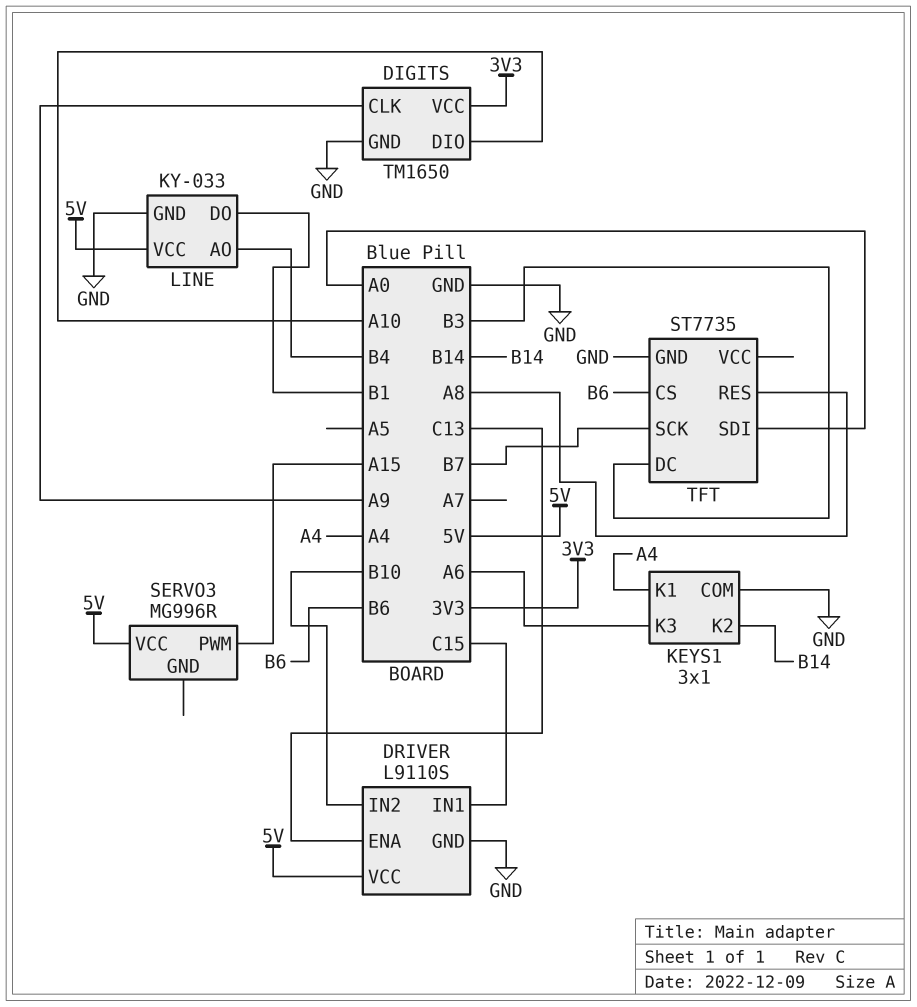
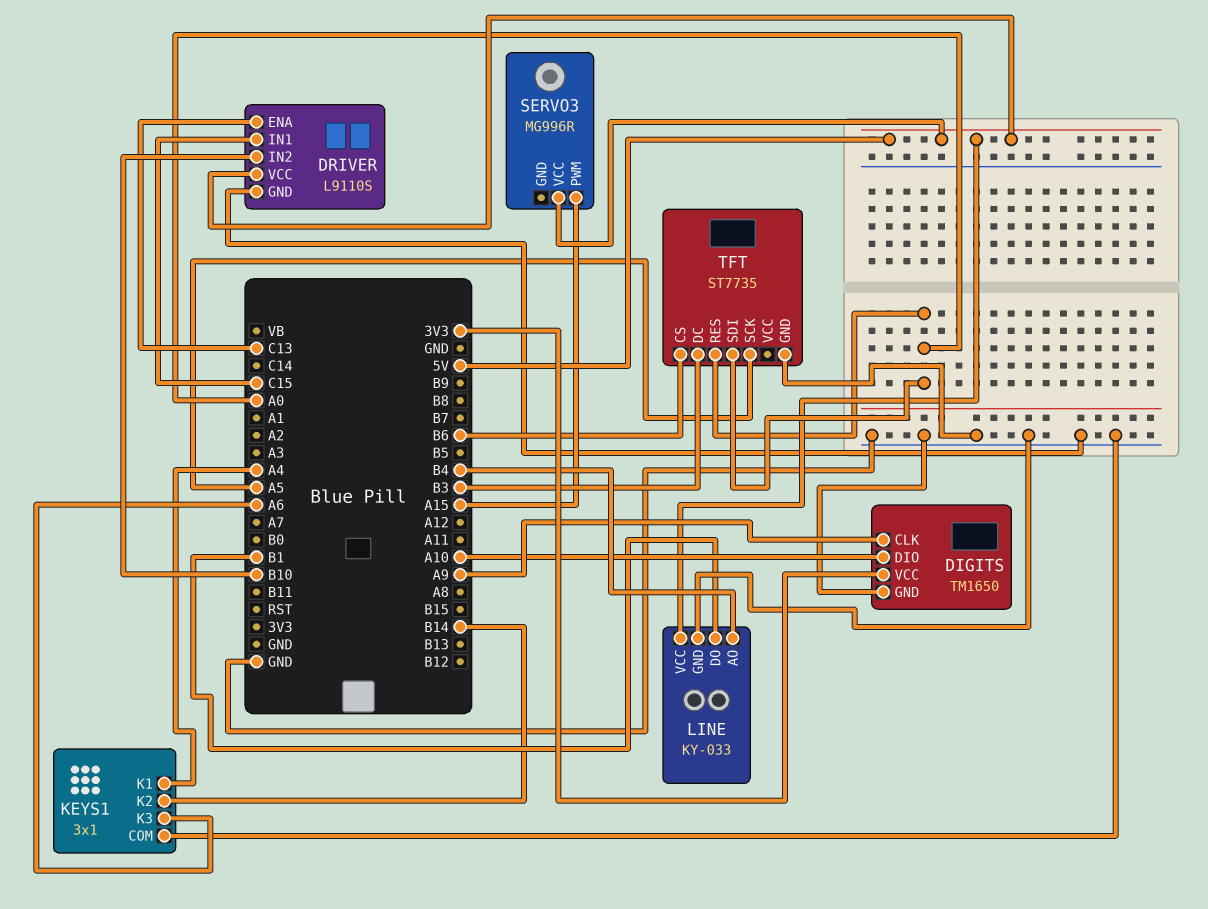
TFT pin RES: A8 -> A0
TFT pin SCK: B7 -> A5

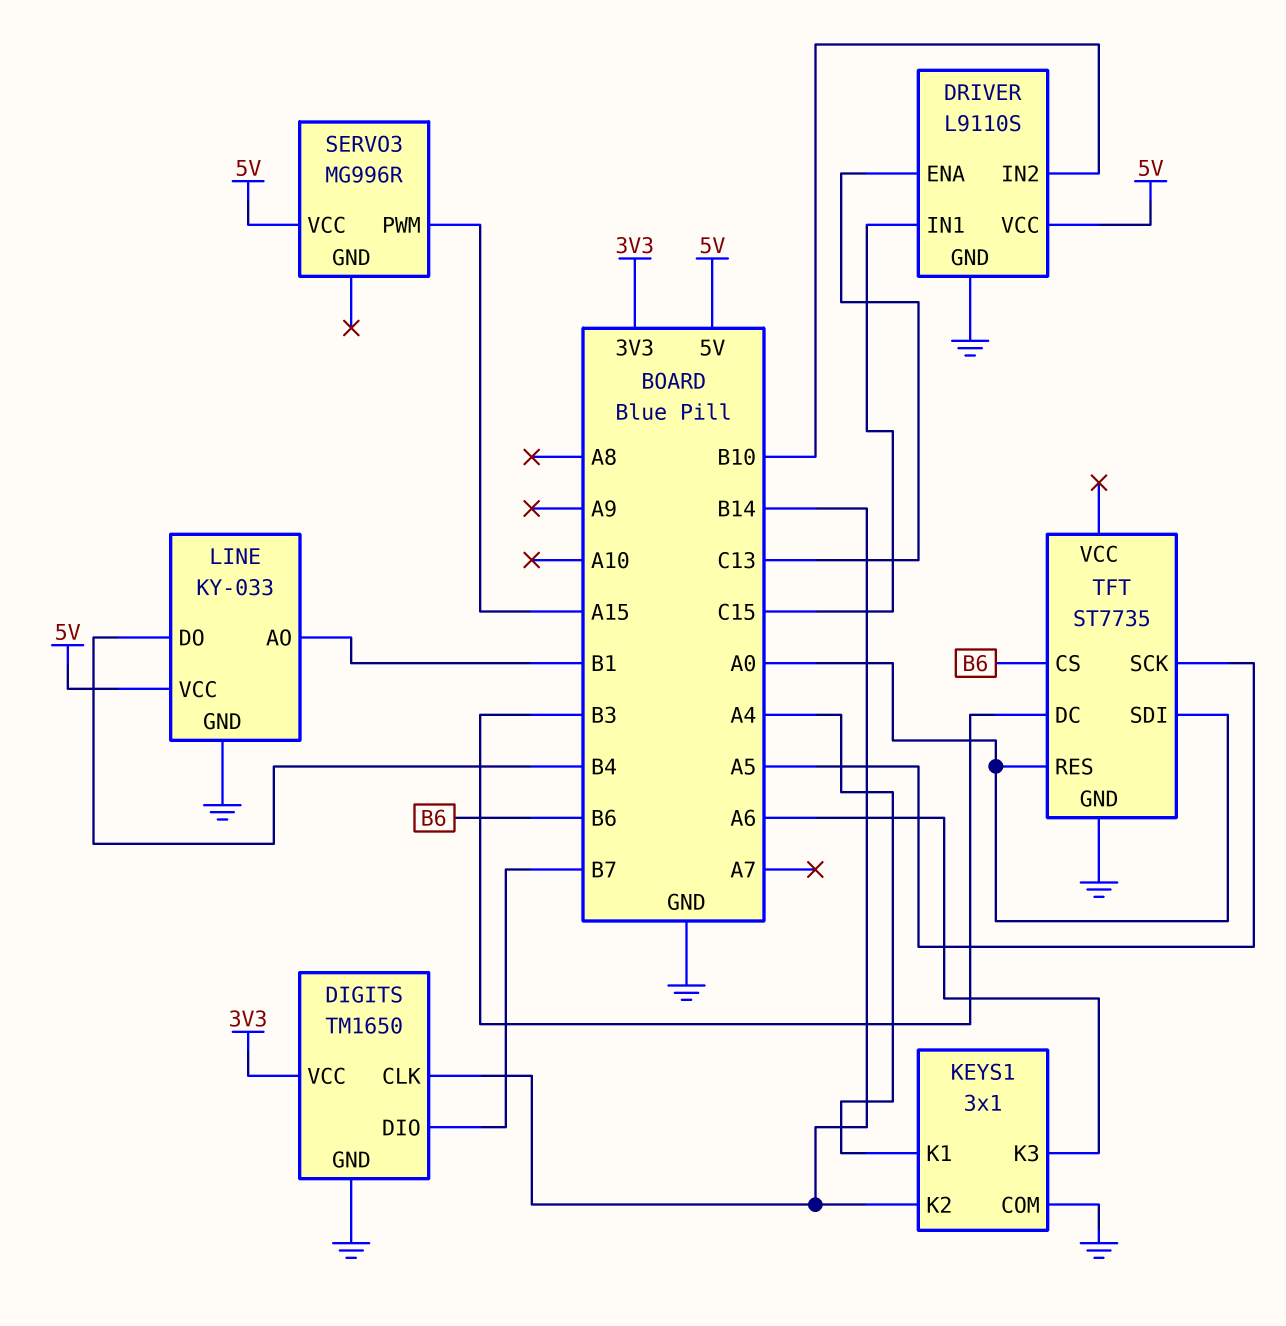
DIGITS pin CLK: A9 -> B14
DIGITS pin DIO: A10 -> B7
LINE pin AO: B4 -> B1
LINE pin DO: B1 -> B4

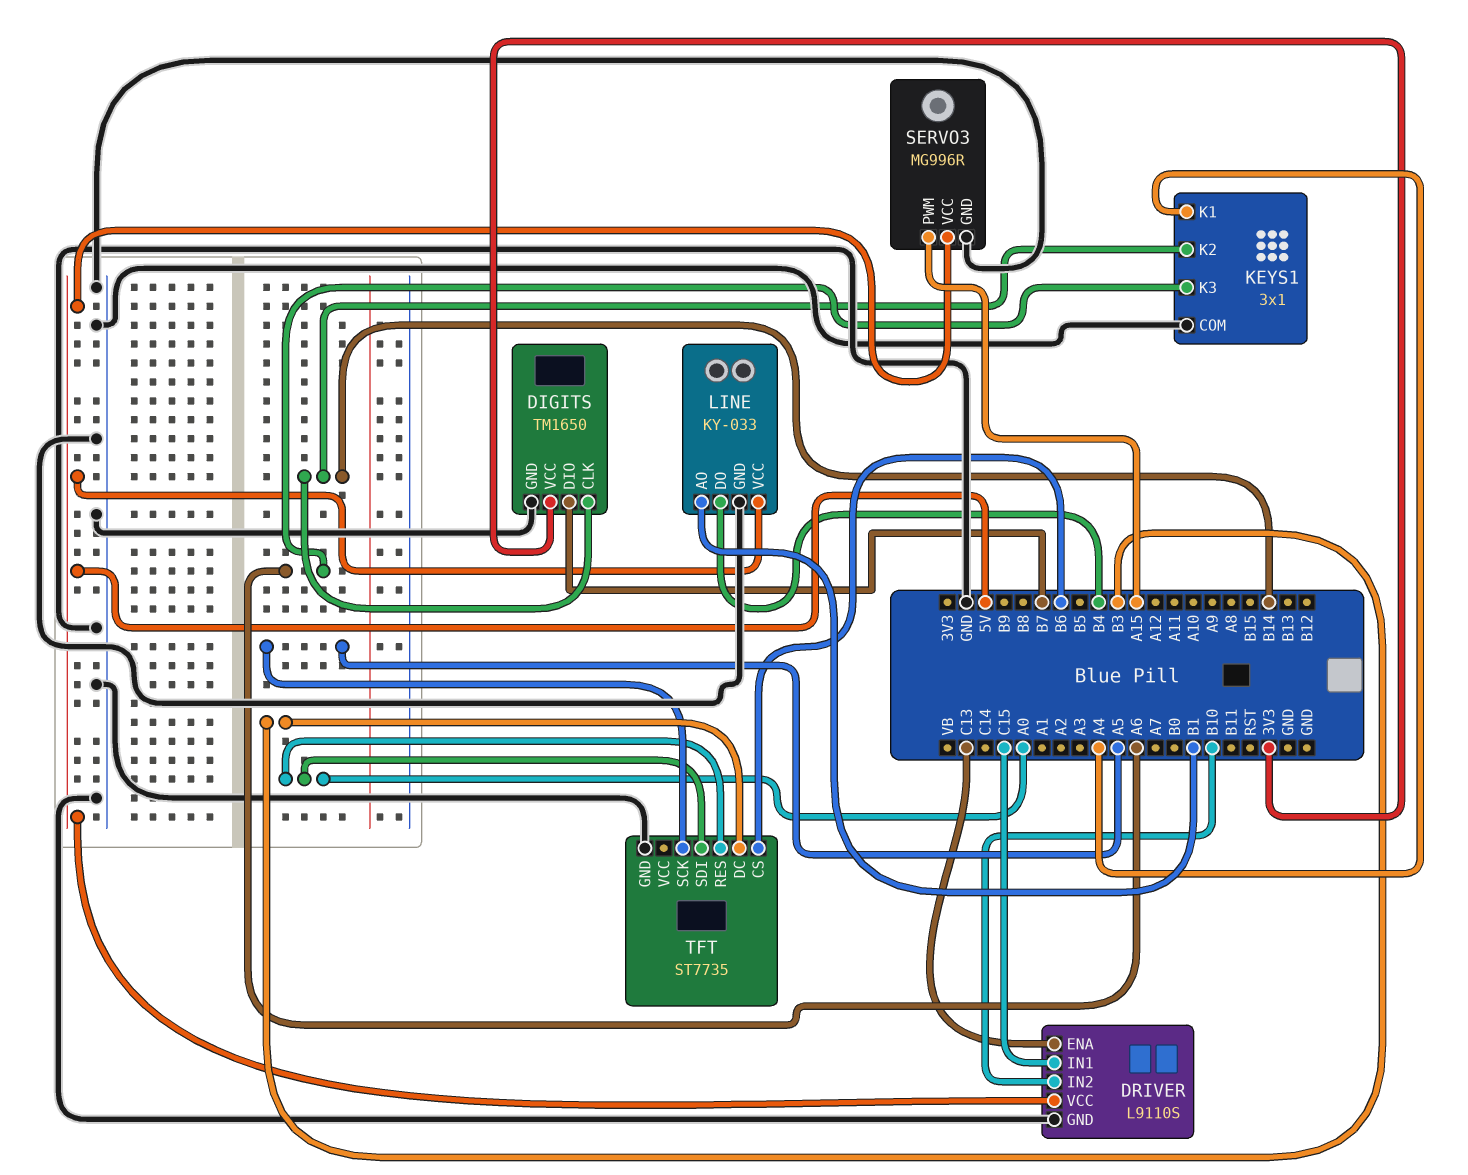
SERVO3 pin GND: none -> GND

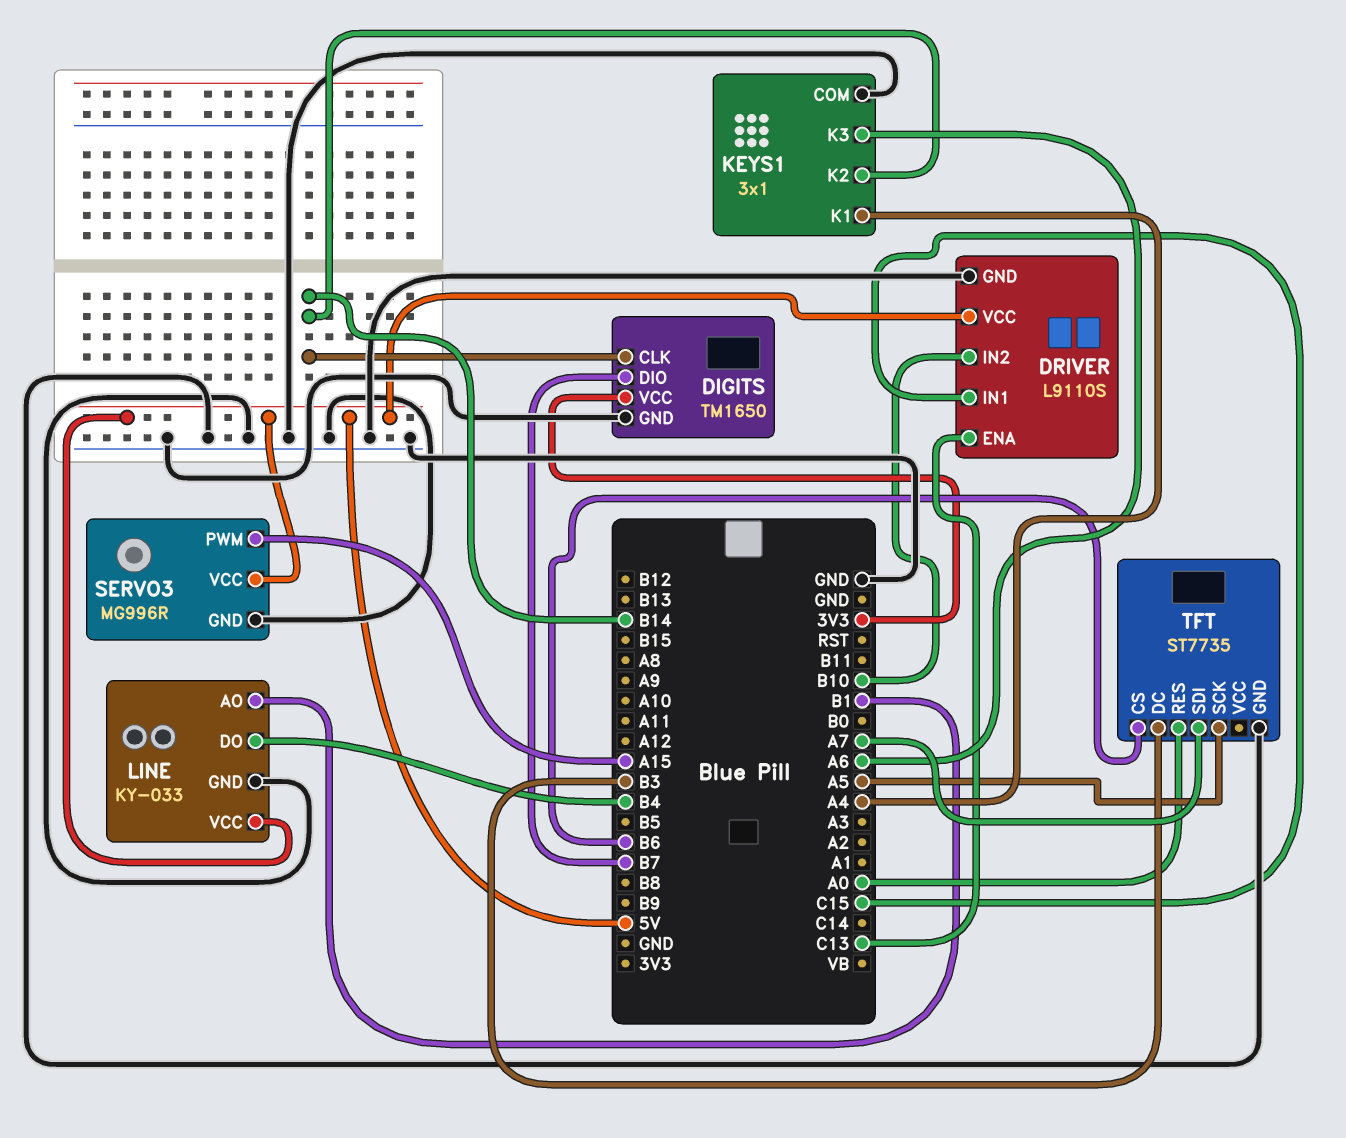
TFT pin SDI: A0 -> A7

